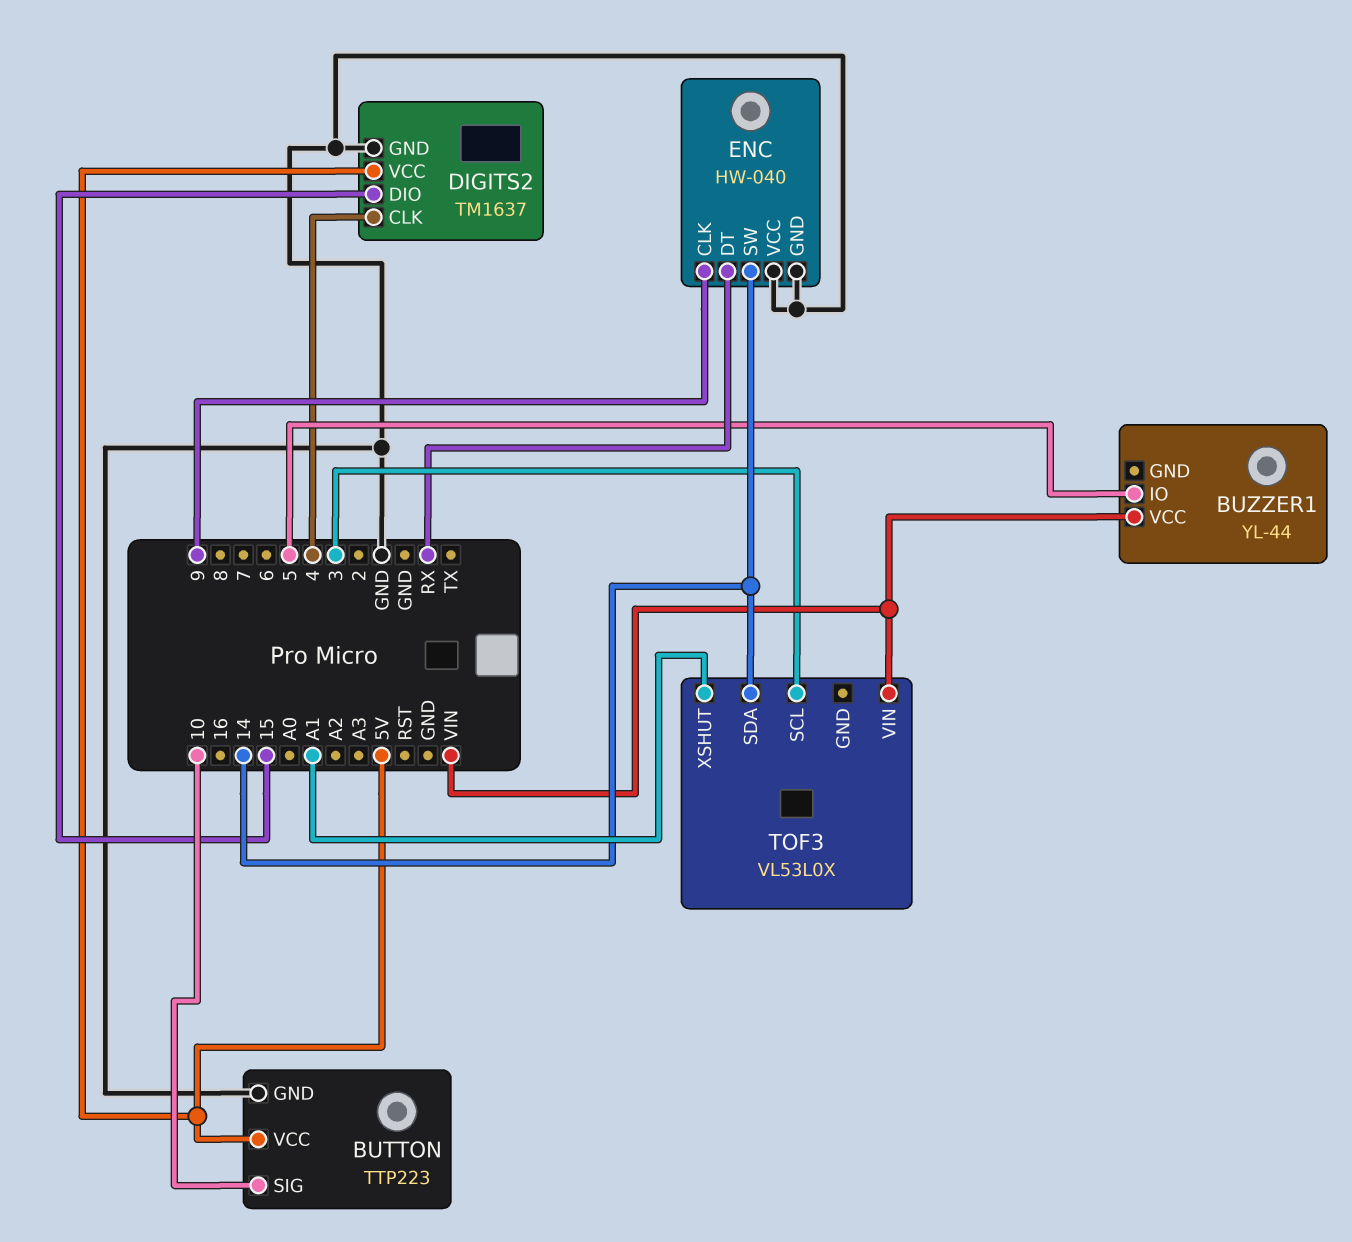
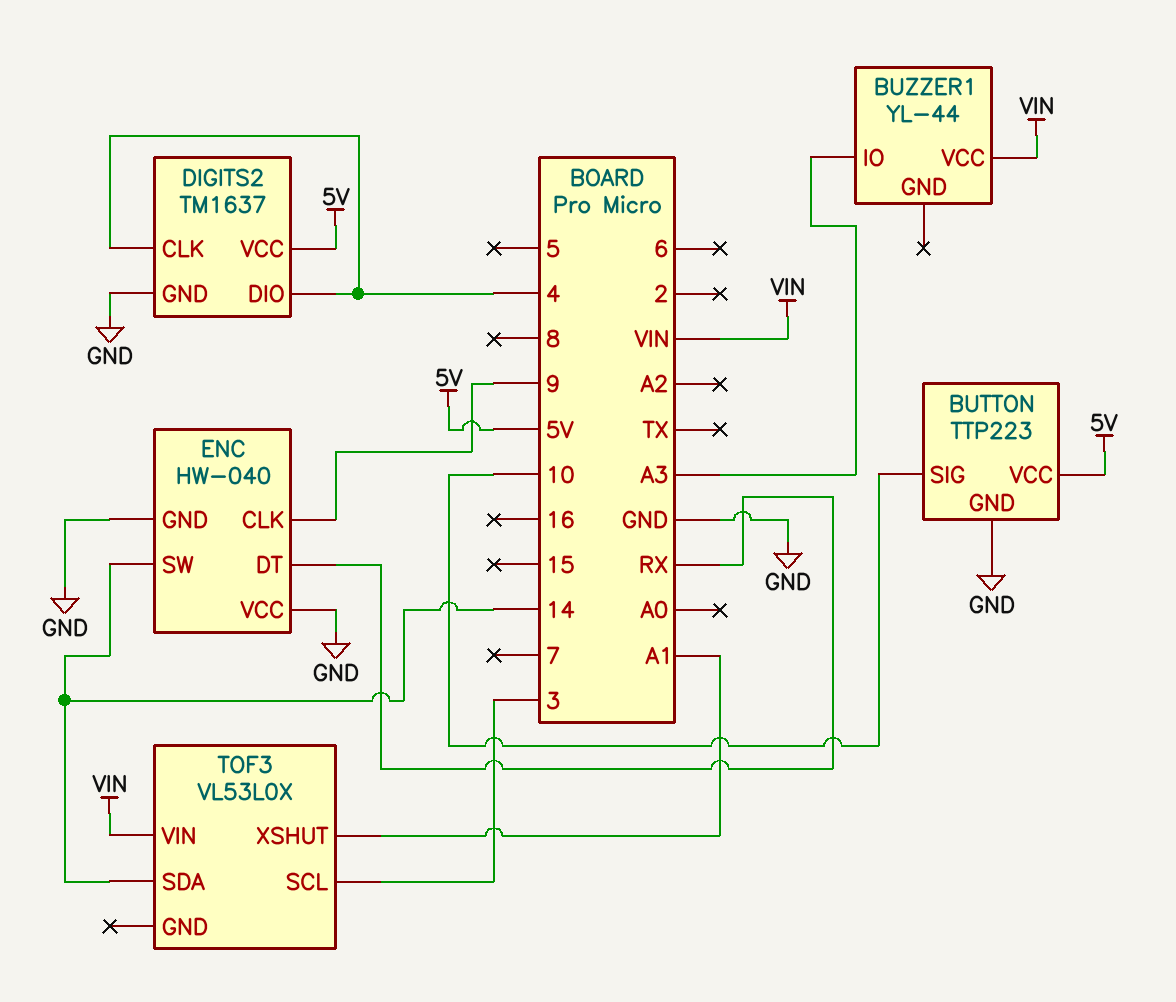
BUZZER1 pin IO: 5 -> A3
DIGITS2 pin DIO: 15 -> 4

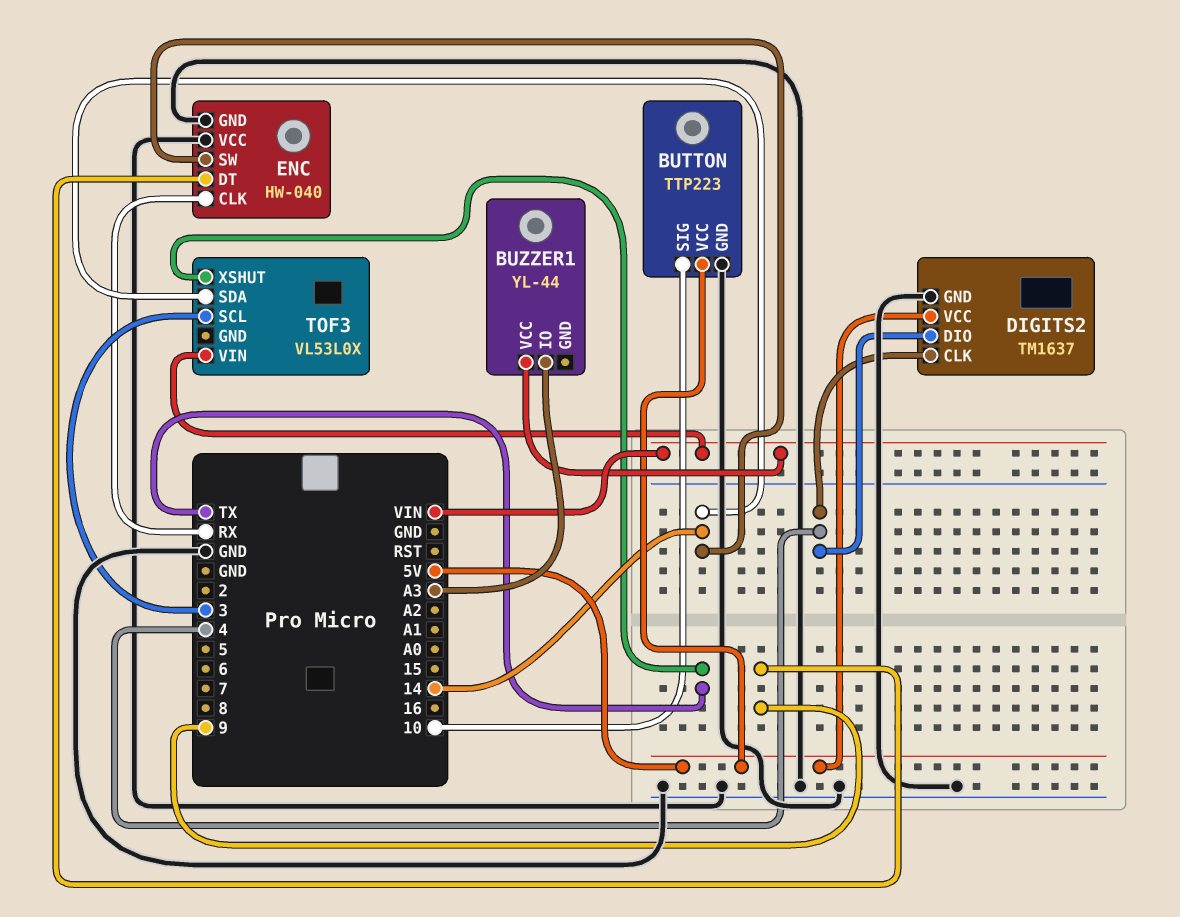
ENC pin CLK: 9 -> RX
ENC pin DT: RX -> 9
TOF3 pin XSHUT: A1 -> TX

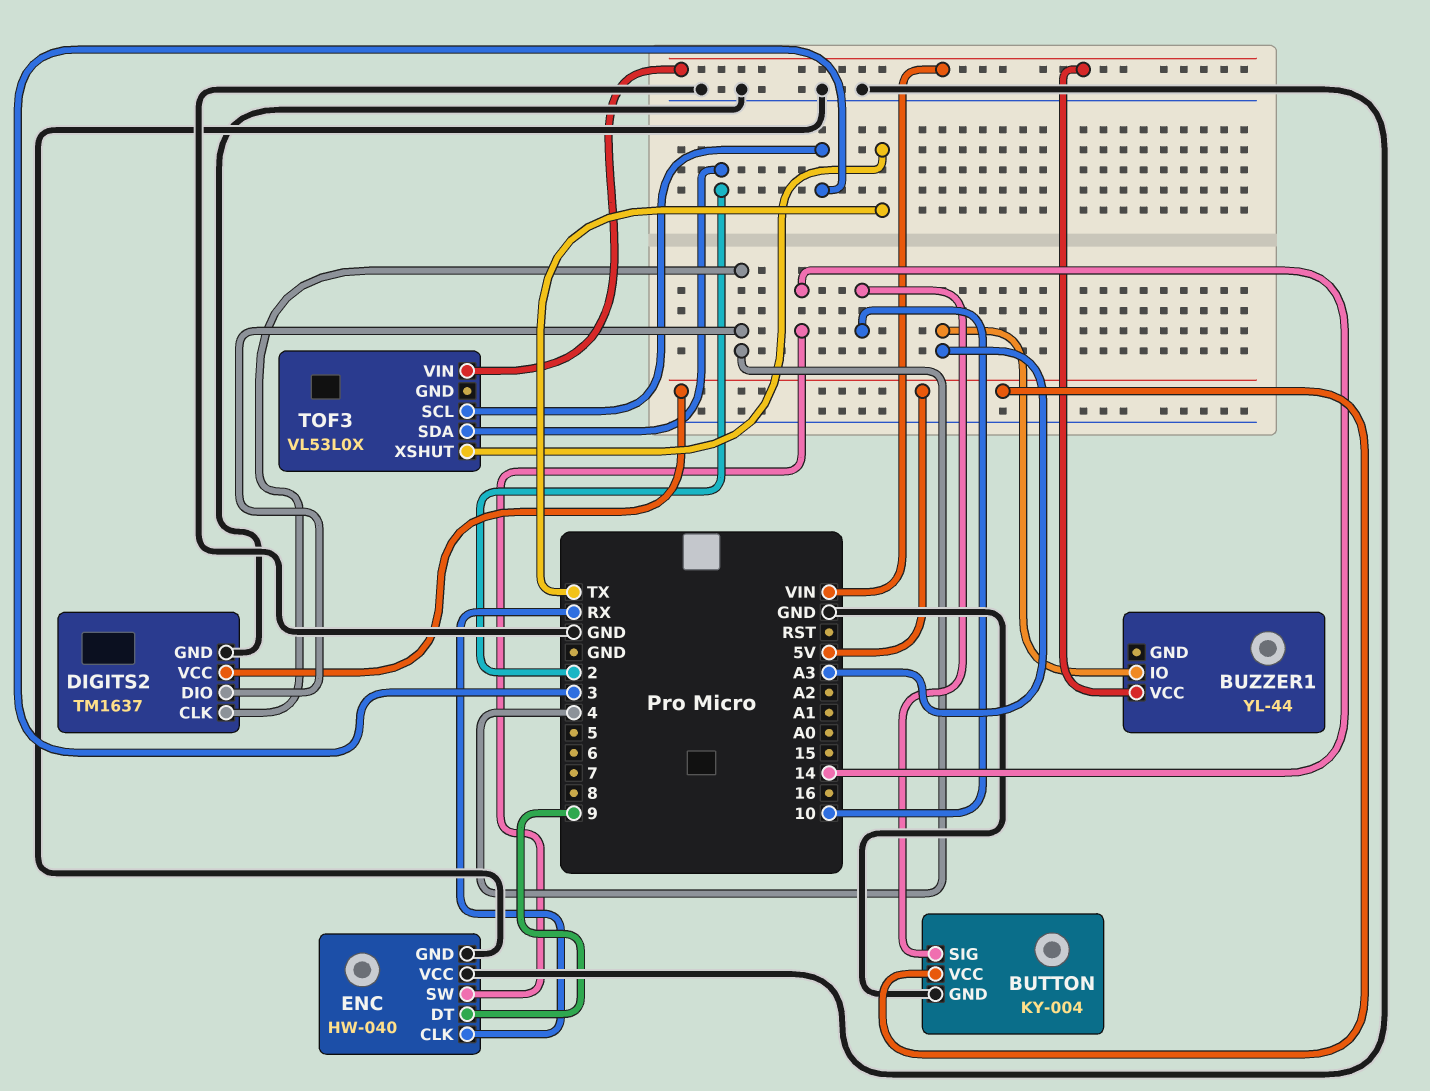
BUTTON: TTP223 -> KY-004
TOF3 pin SDA: 14 -> 2

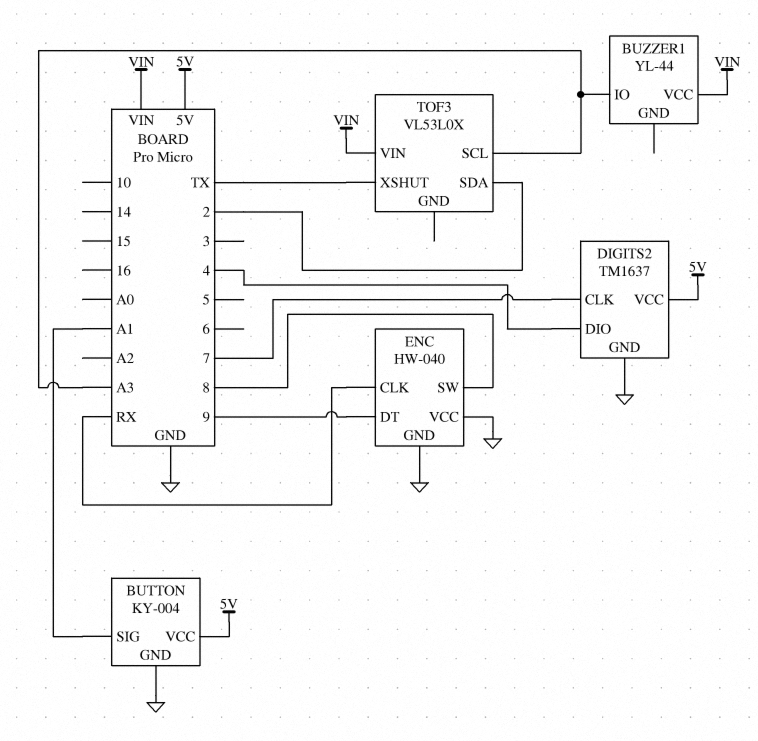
BUTTON pin SIG: 10 -> A1
DIGITS2 pin CLK: 4 -> 7
ENC pin SW: 14 -> 8
TOF3 pin SCL: 3 -> A3

